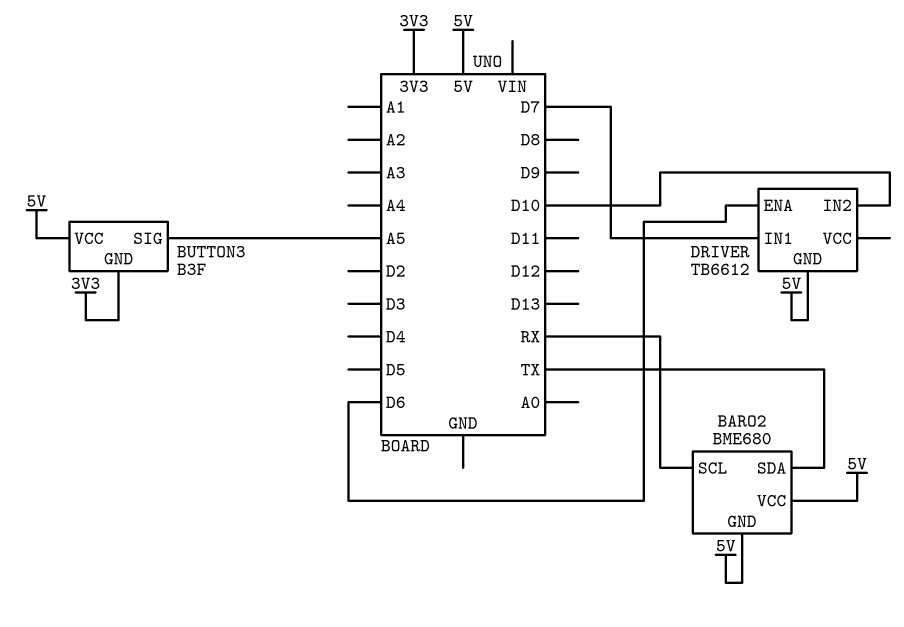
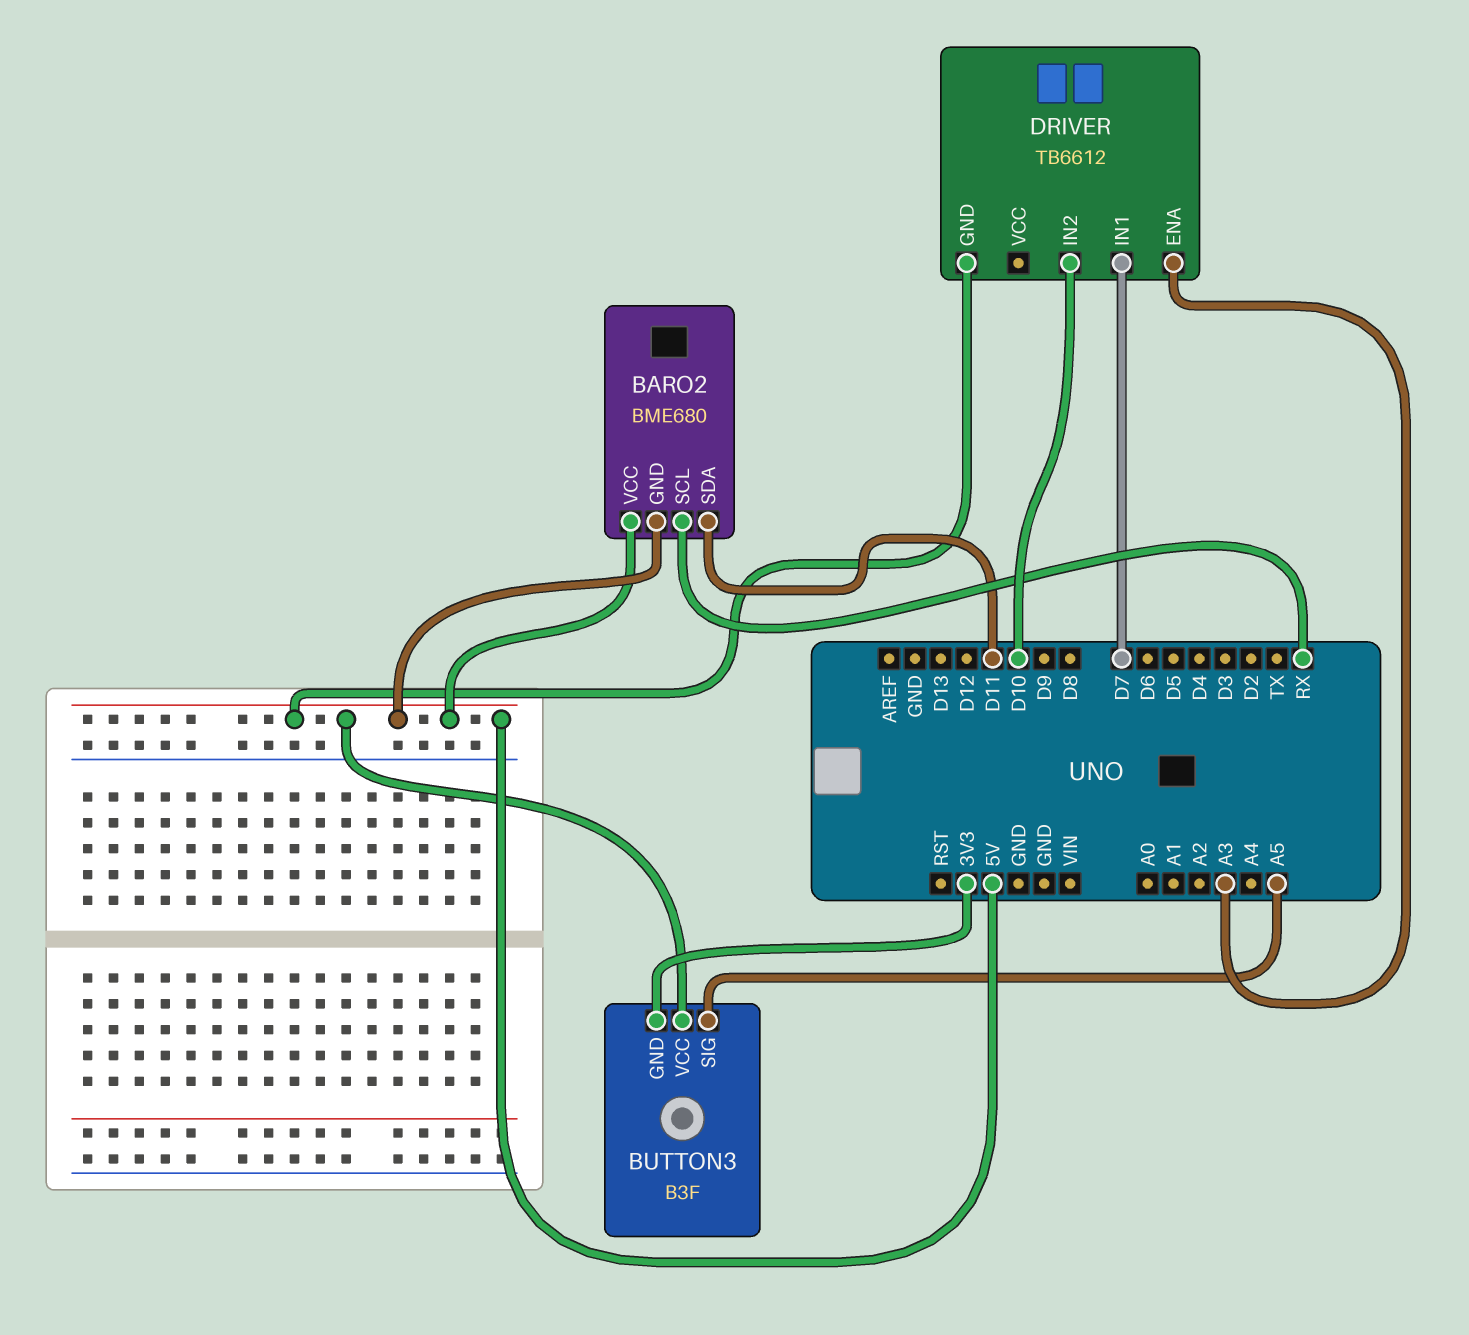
BARO2 pin SDA: TX -> D11
DRIVER pin ENA: D6 -> A3

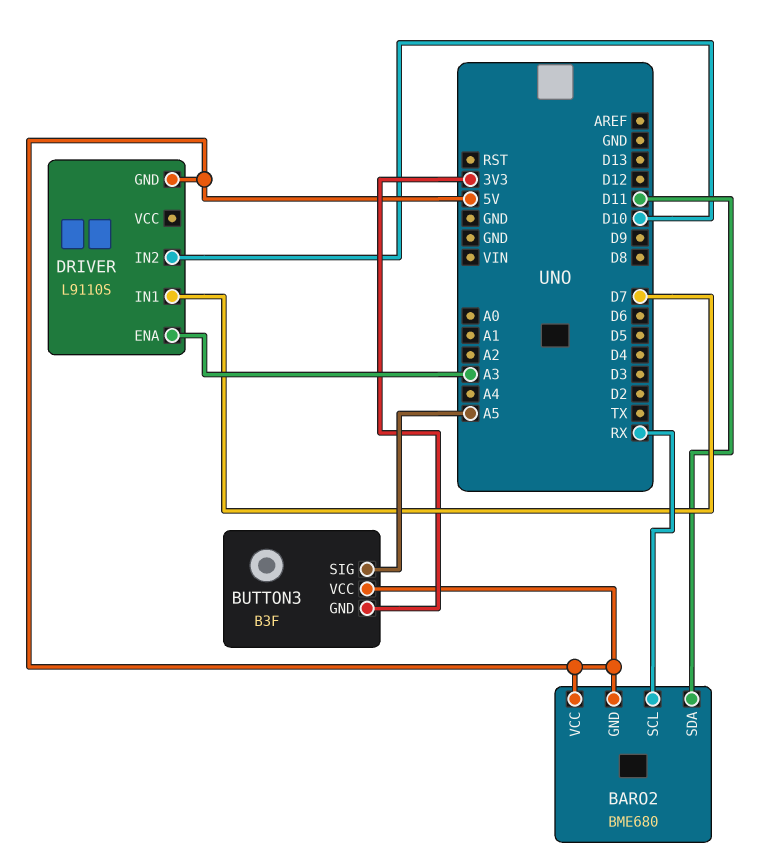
DRIVER: TB6612 -> L9110S

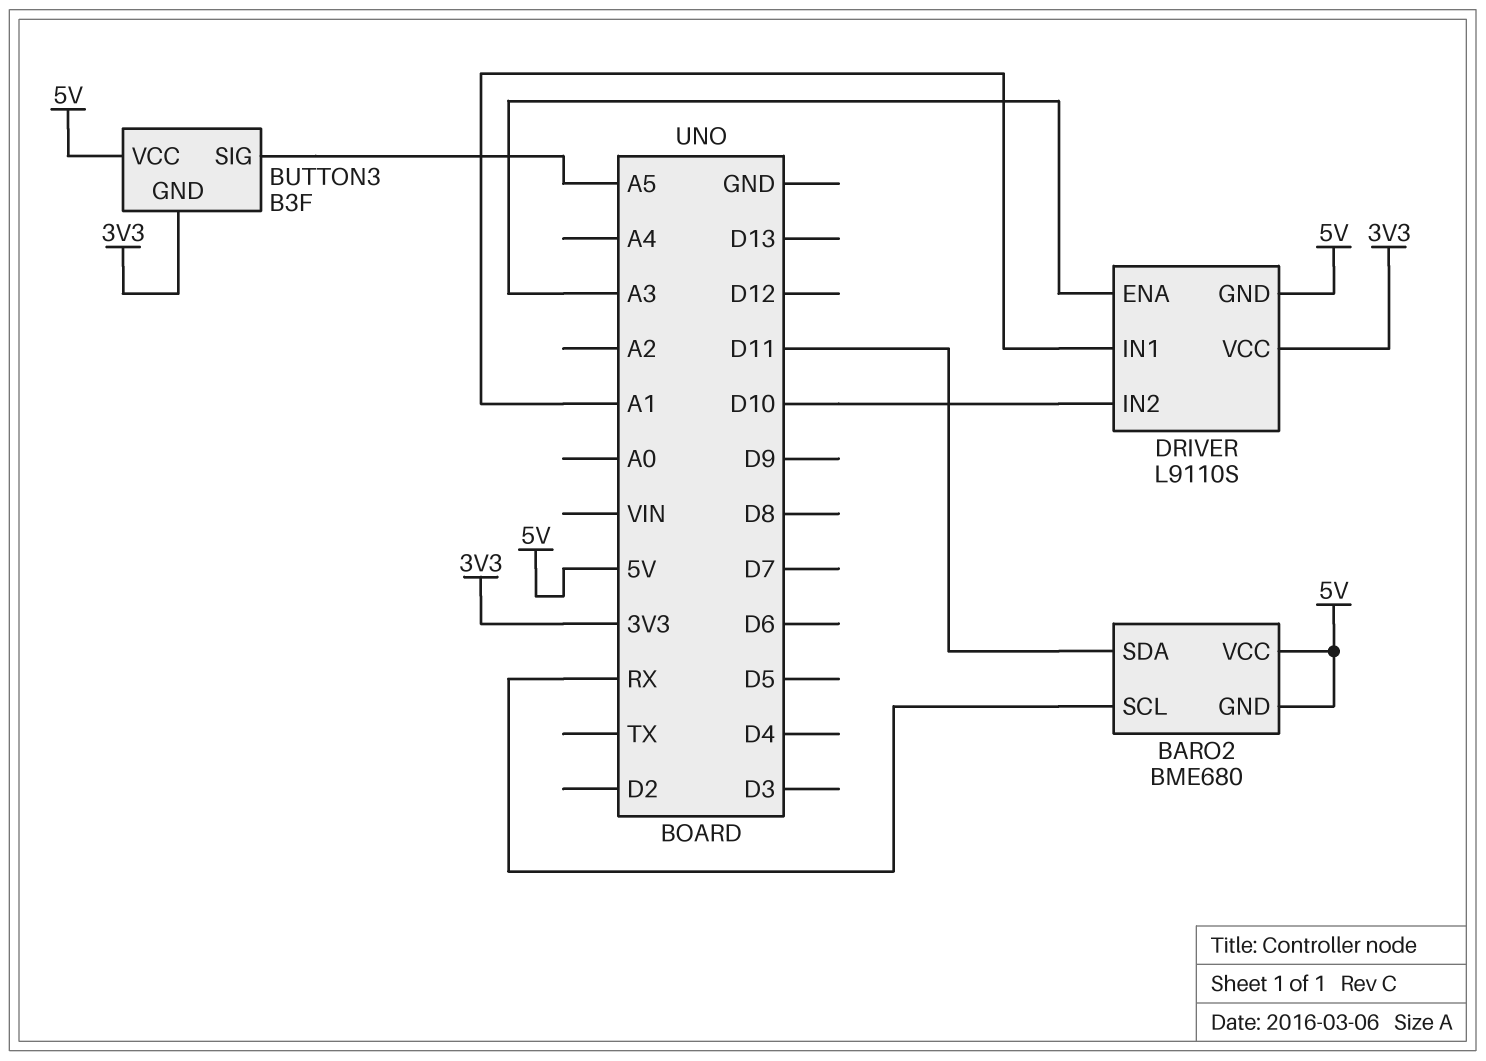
DRIVER pin IN1: D7 -> A1
DRIVER pin VCC: none -> 3V3

